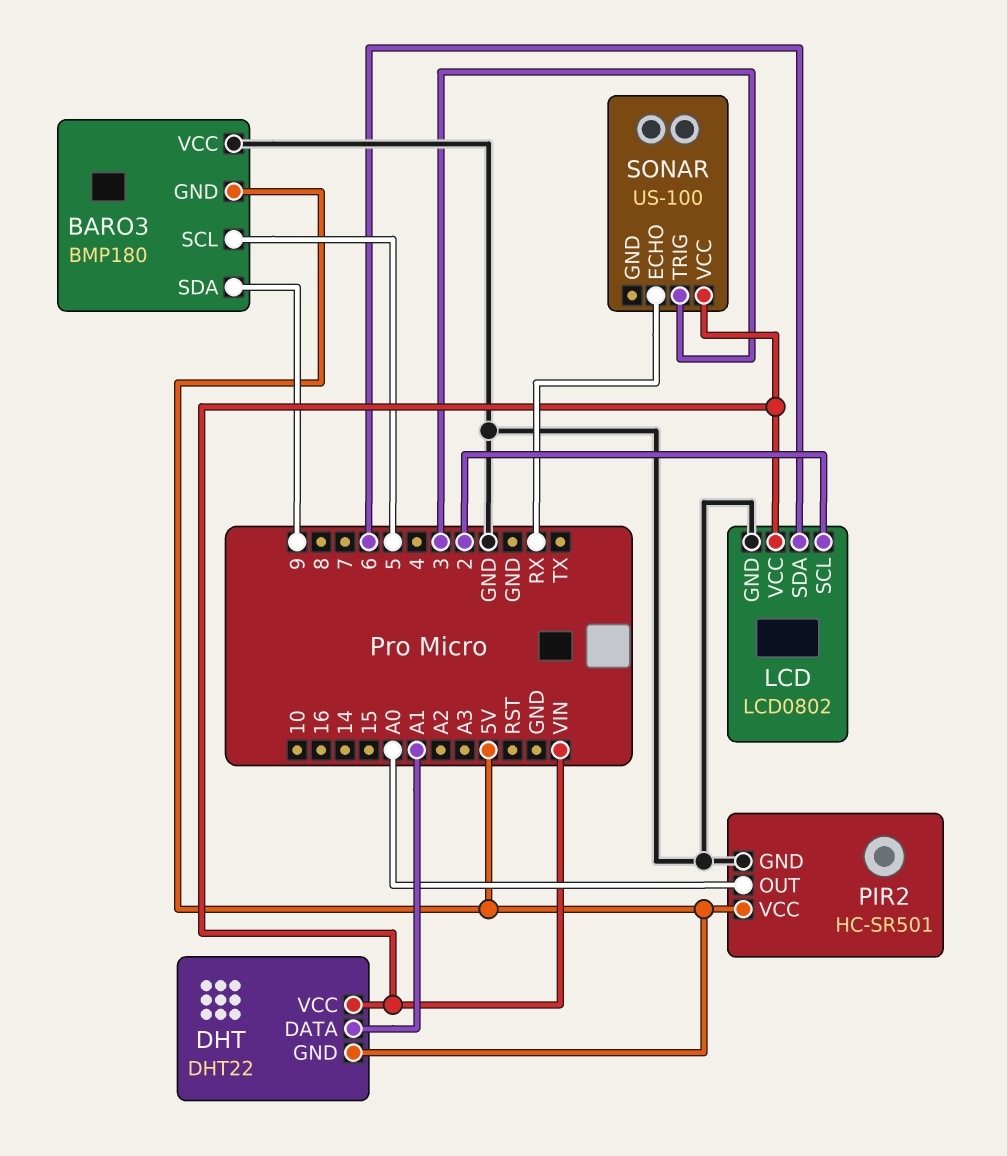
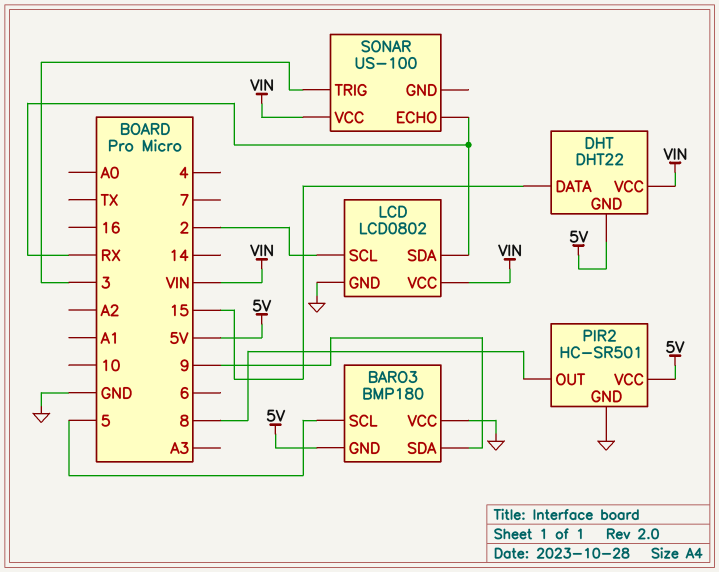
DHT pin DATA: A1 -> 15
LCD pin SDA: 6 -> RX
PIR2 pin OUT: A0 -> 8

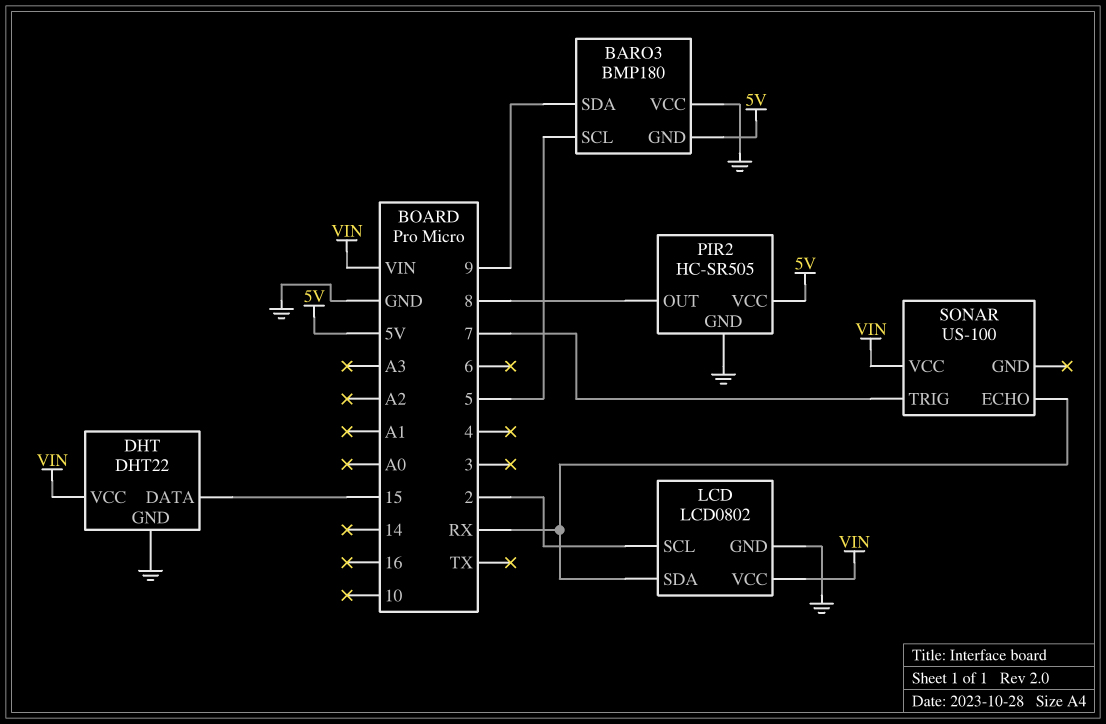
DHT pin GND: 5V -> GND
PIR2: HC-SR501 -> HC-SR505
SONAR pin TRIG: 3 -> 7

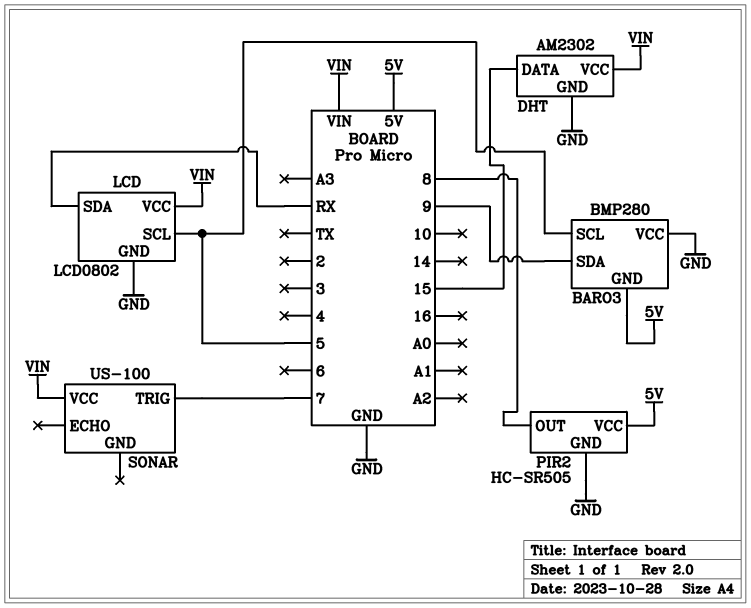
BARO3: BMP180 -> BMP280
DHT: DHT22 -> AM2302
LCD pin SCL: 2 -> 5
SONAR pin ECHO: RX -> none

